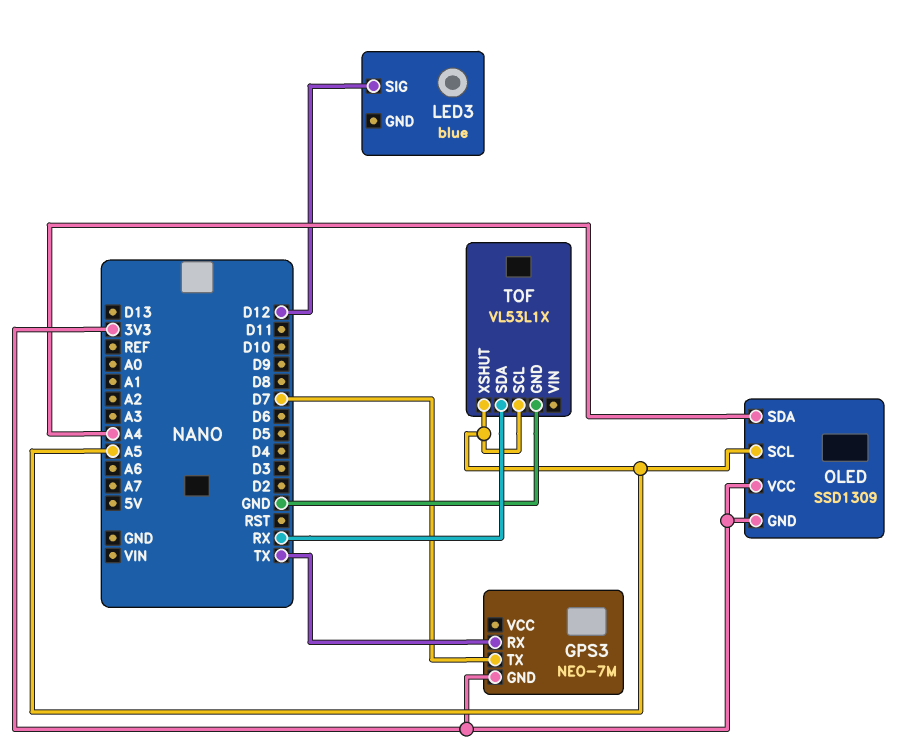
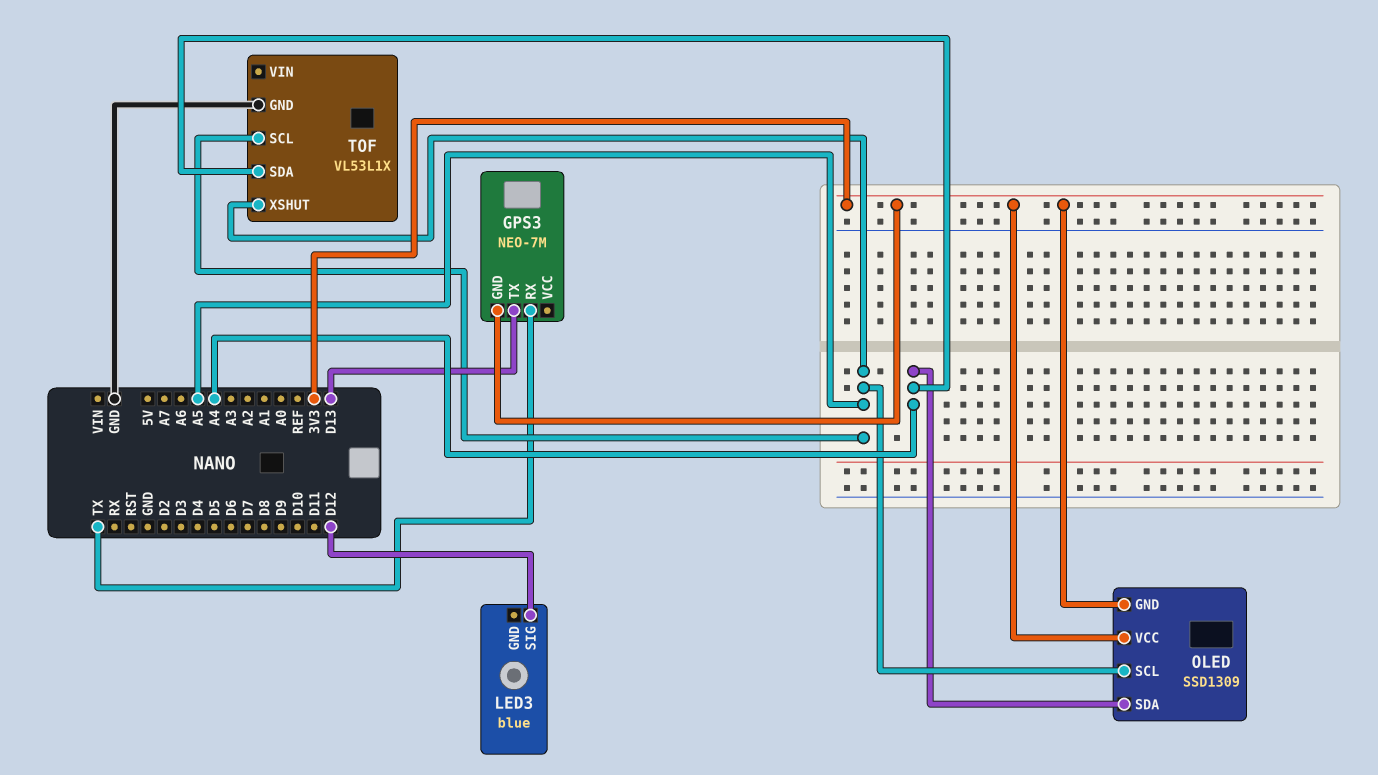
GPS3 pin TX: D7 -> D13
TOF pin SDA: RX -> A4

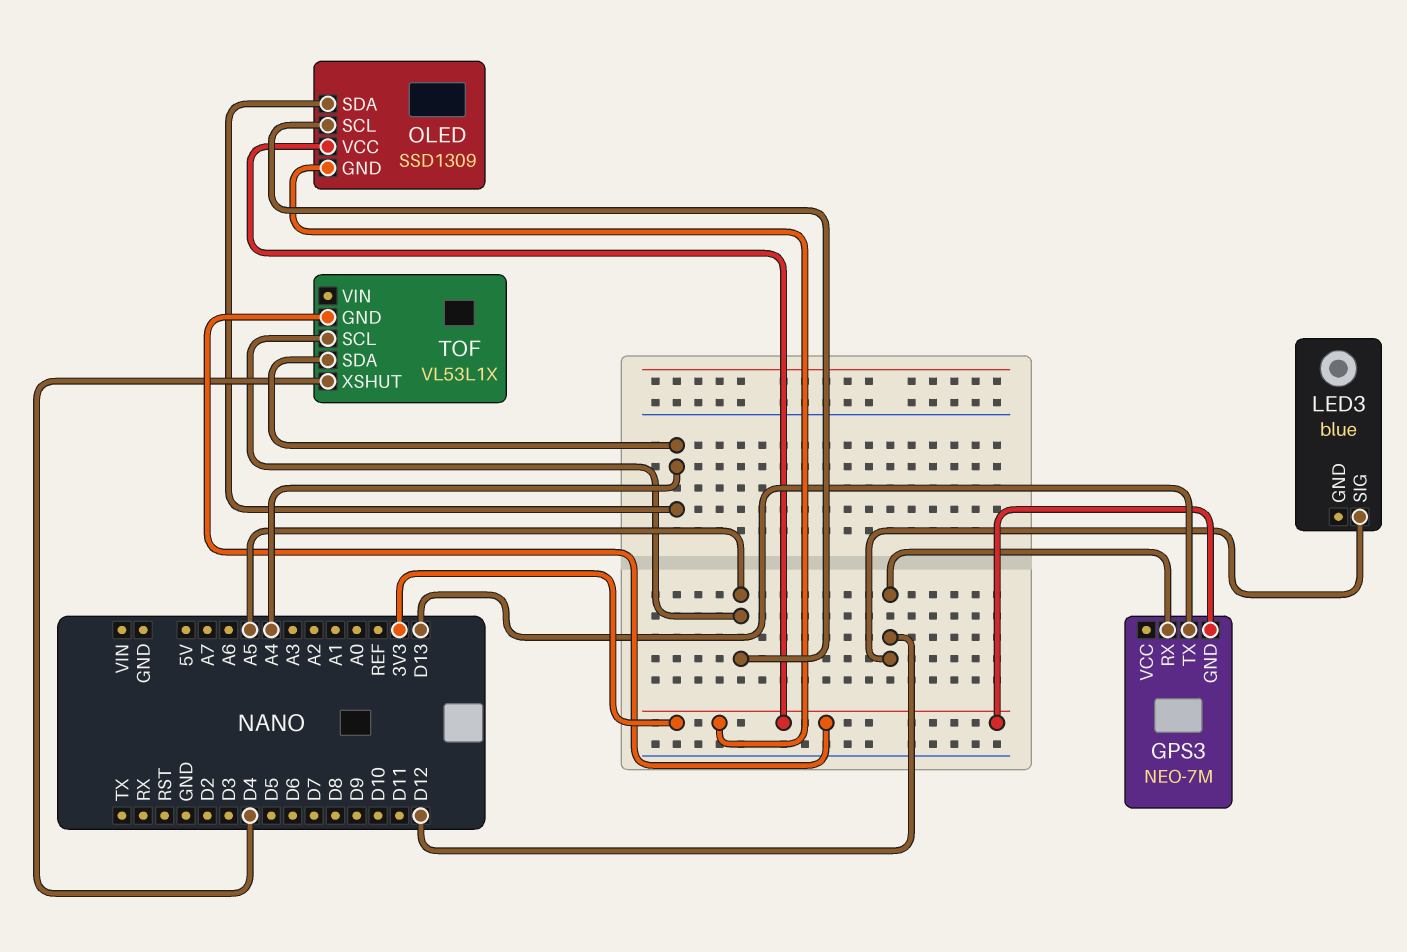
GPS3 pin RX: TX -> D12
TOF pin GND: GND -> 3V3
TOF pin XSHUT: A5 -> D4

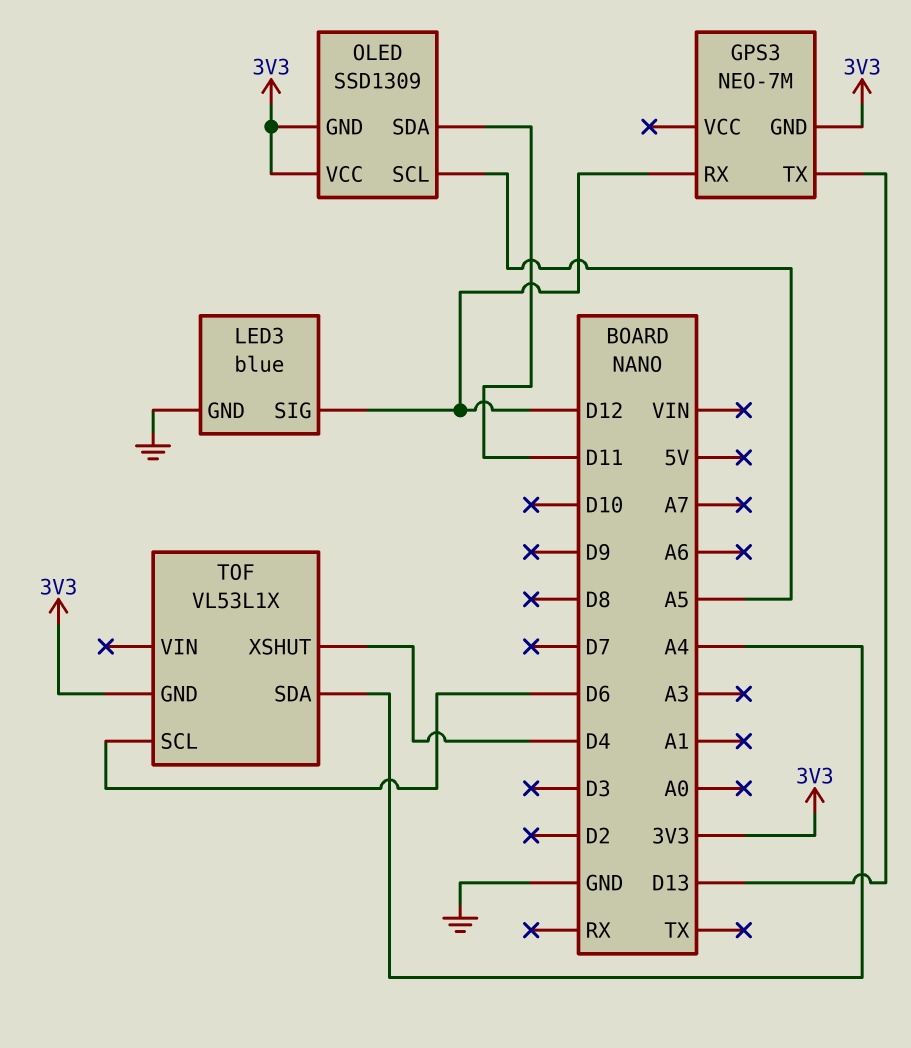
LED3 pin GND: none -> GND
OLED pin SDA: A4 -> D11
TOF pin SCL: A5 -> D6

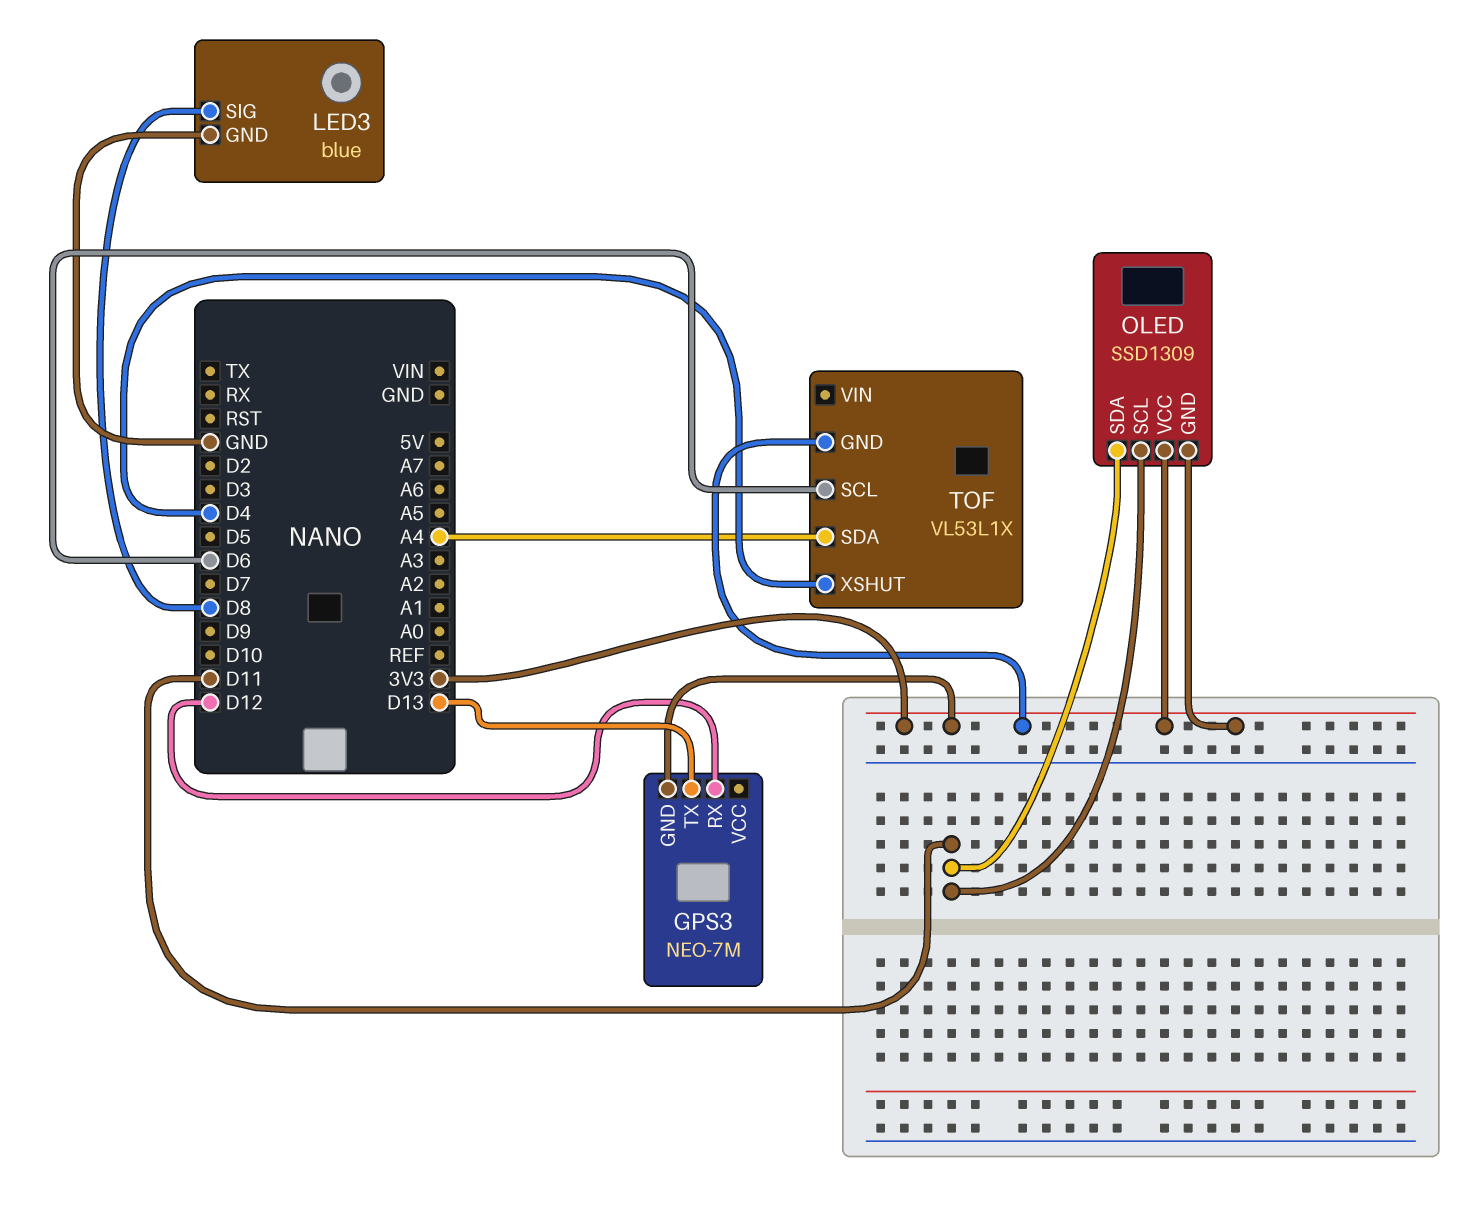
LED3 pin SIG: D12 -> D8
OLED pin SCL: A5 -> D11

